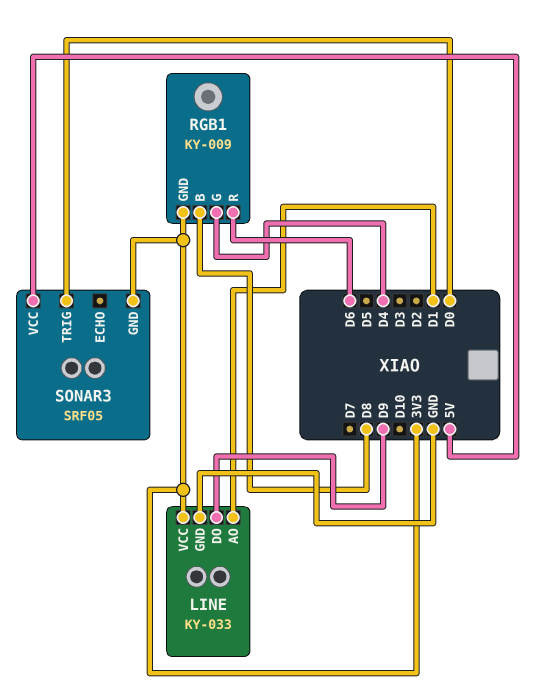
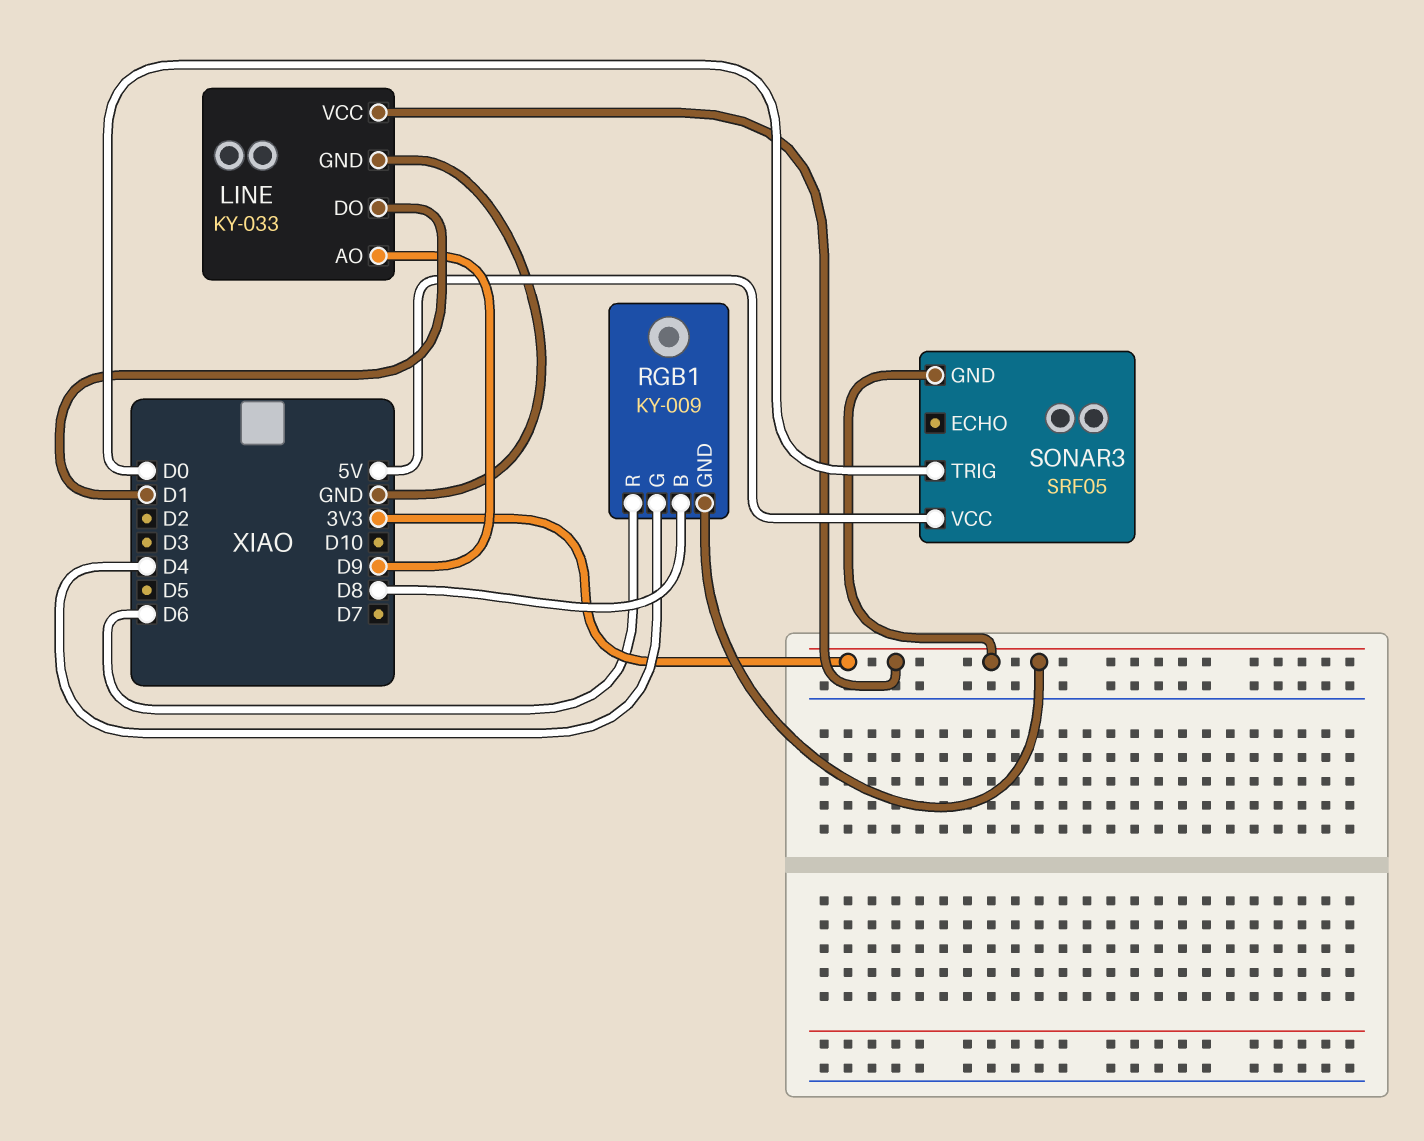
LINE pin AO: D1 -> D9
LINE pin DO: D9 -> D1

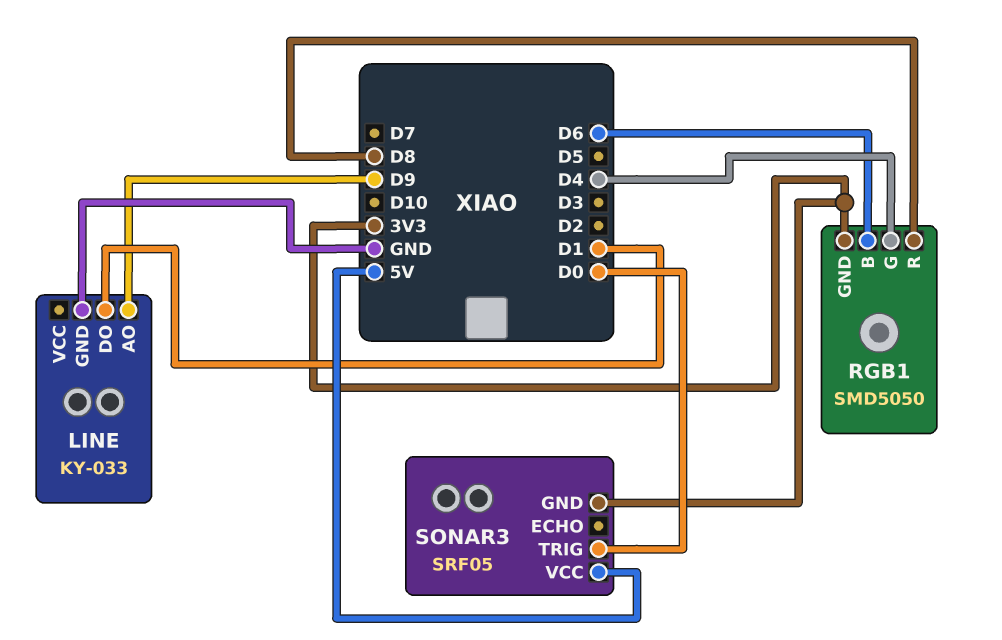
LINE pin VCC: 3V3 -> none
RGB1: KY-009 -> SMD5050
RGB1 pin B: D8 -> D6
RGB1 pin R: D6 -> D8

